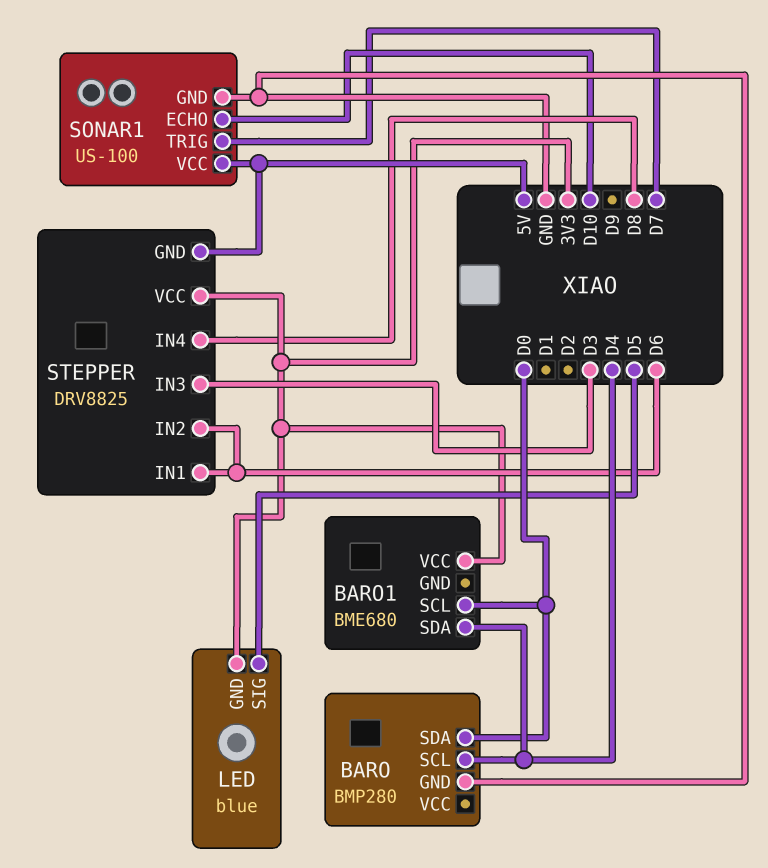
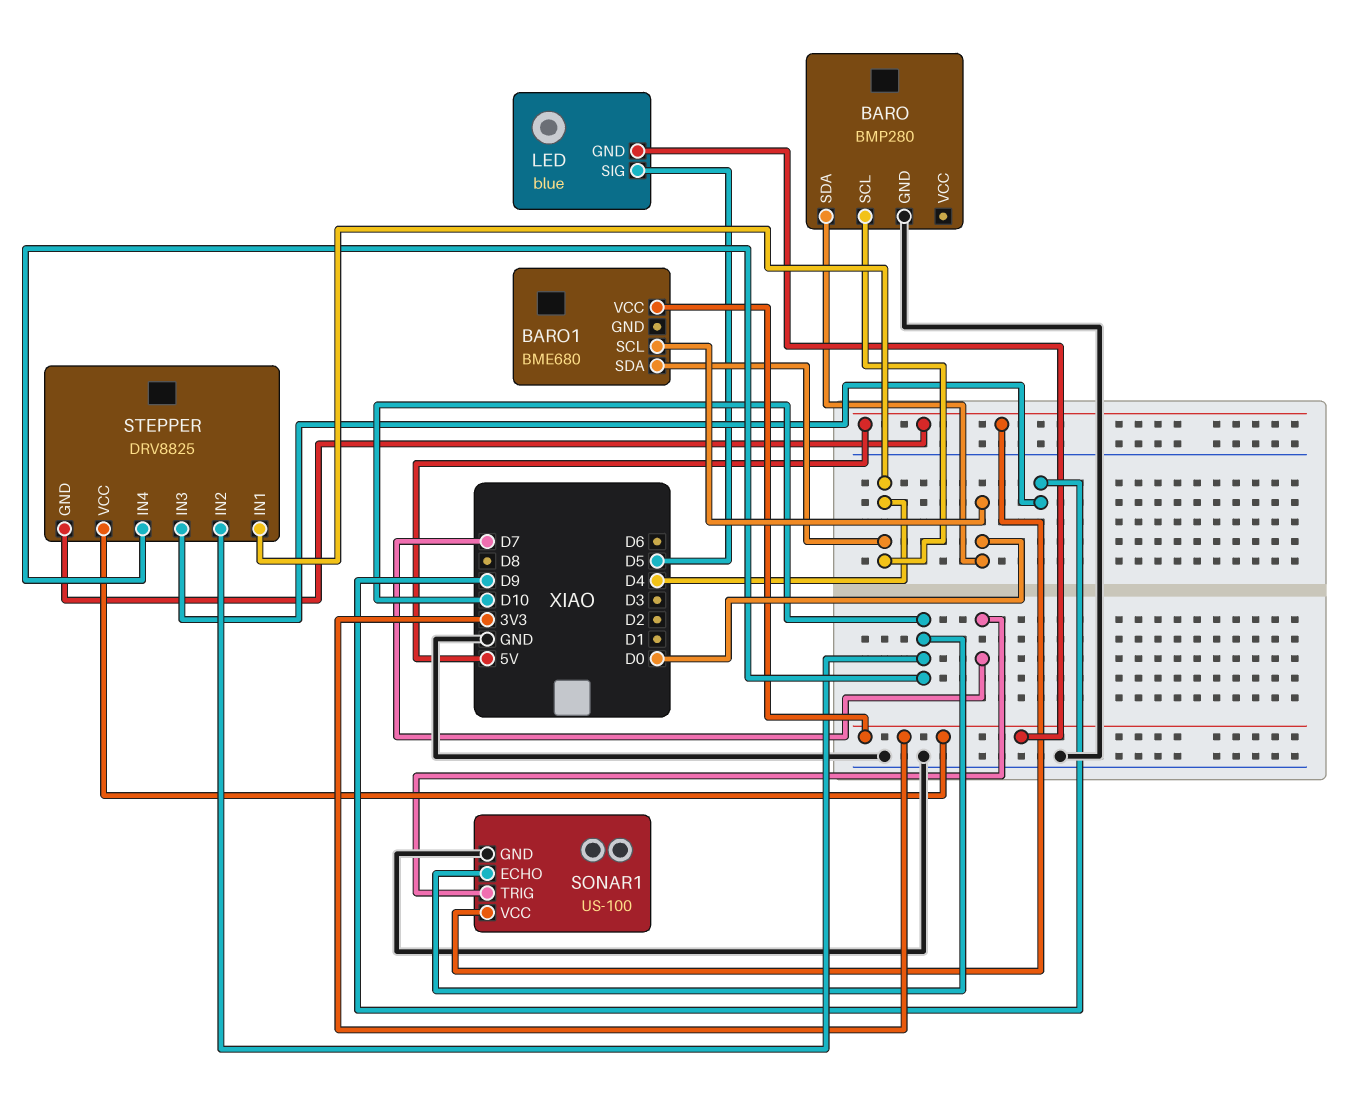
STEPPER pin IN1: D6 -> D4
STEPPER pin IN2: D6 -> D10
STEPPER pin IN3: D3 -> D9
STEPPER pin IN4: D8 -> D10

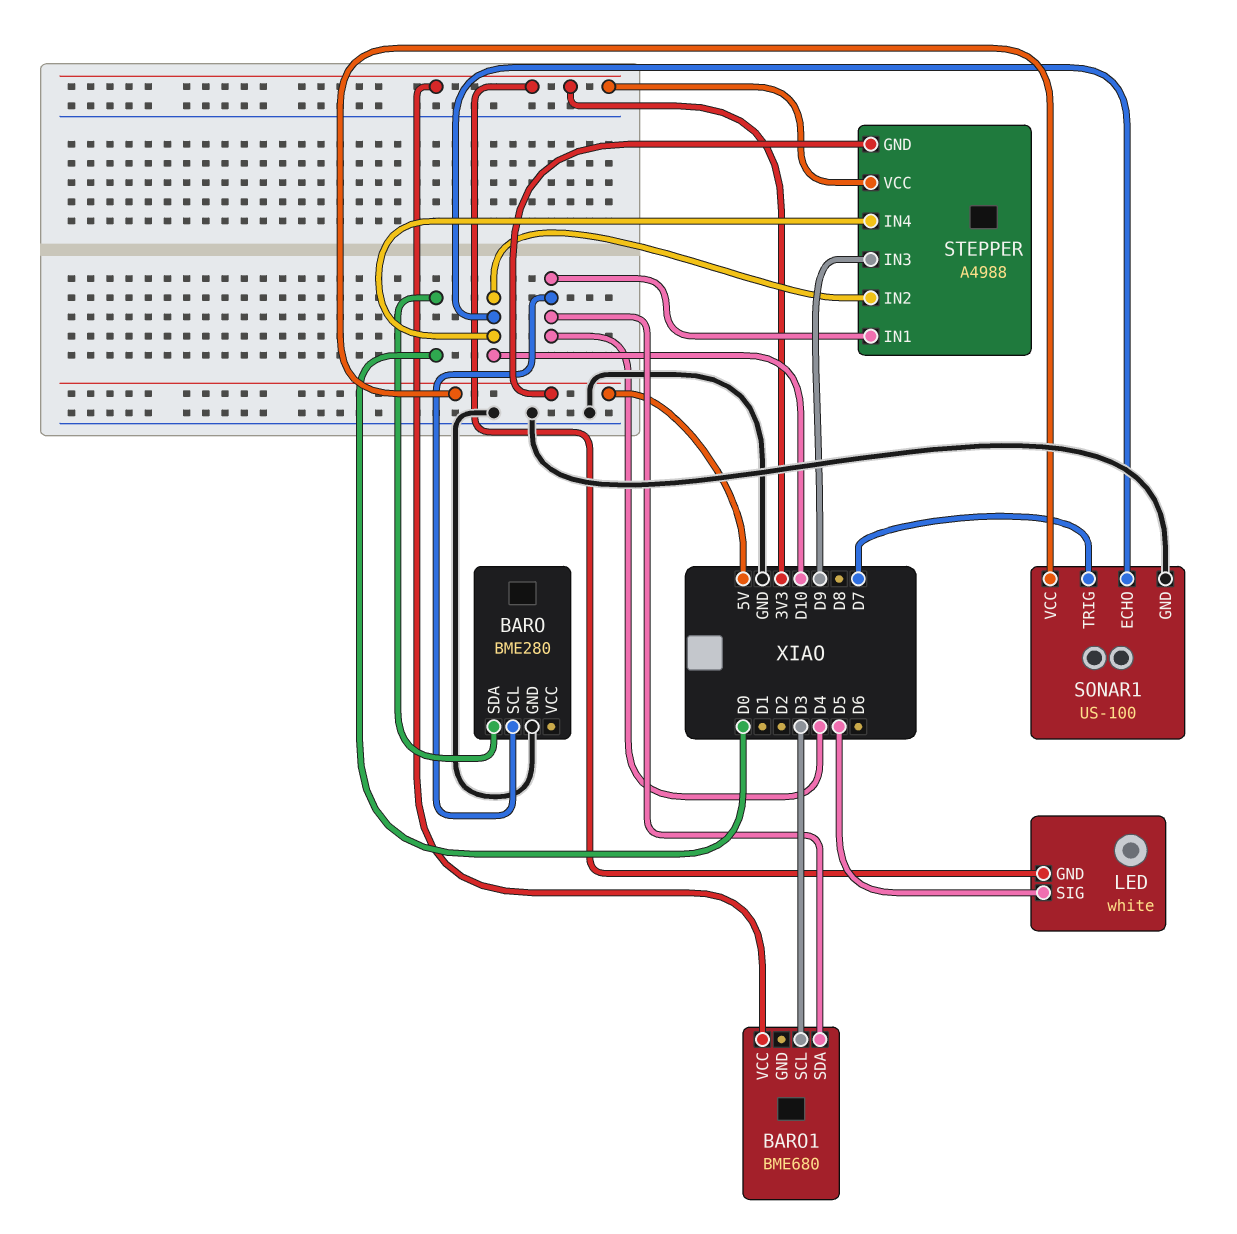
BARO: BMP280 -> BME280
BARO1 pin SCL: D0 -> D3
LED: blue -> white
STEPPER: DRV8825 -> A4988

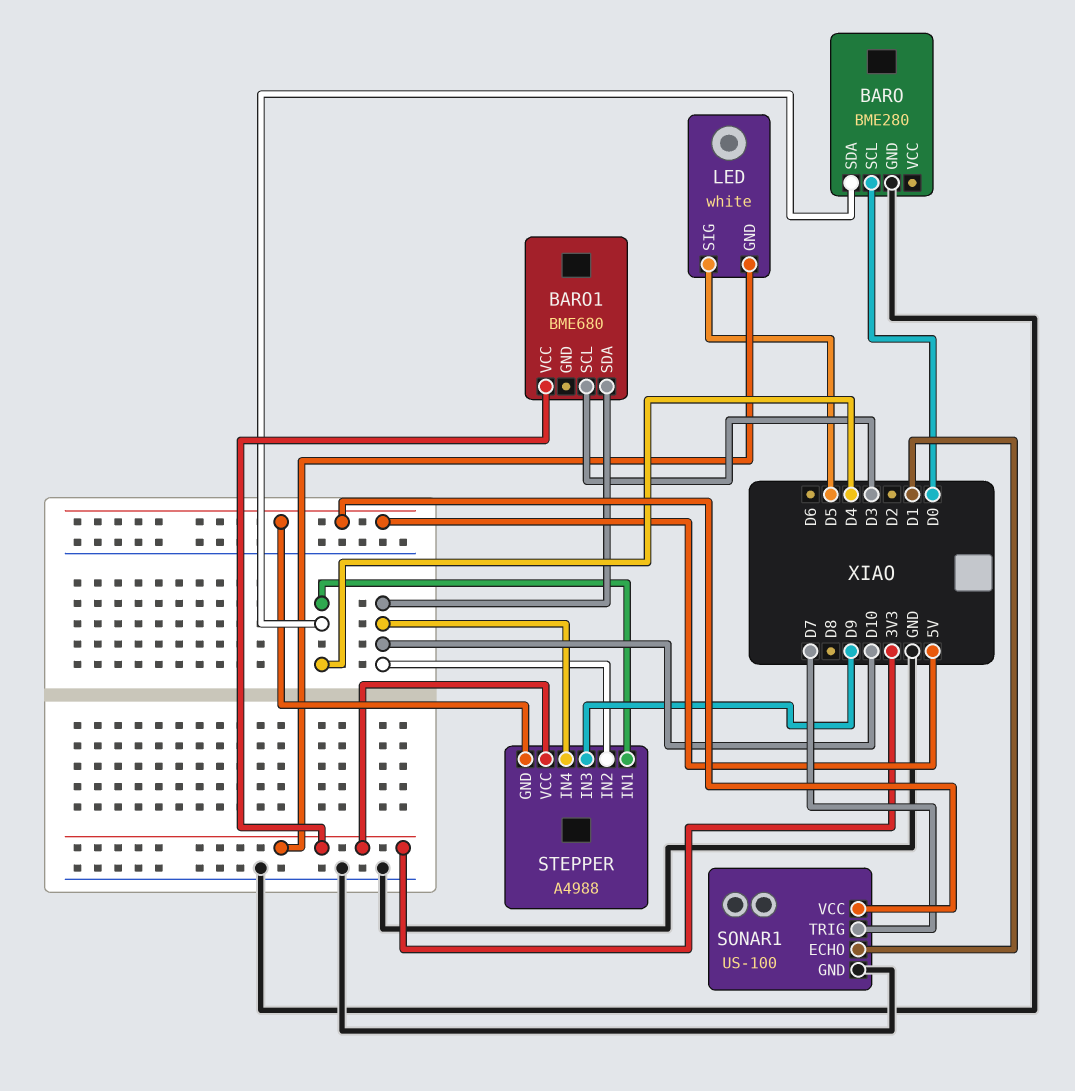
BARO pin SCL: D4 -> D0
BARO pin SDA: D0 -> D4
BARO1 pin SDA: D4 -> D10
SONAR1 pin ECHO: D10 -> D1

